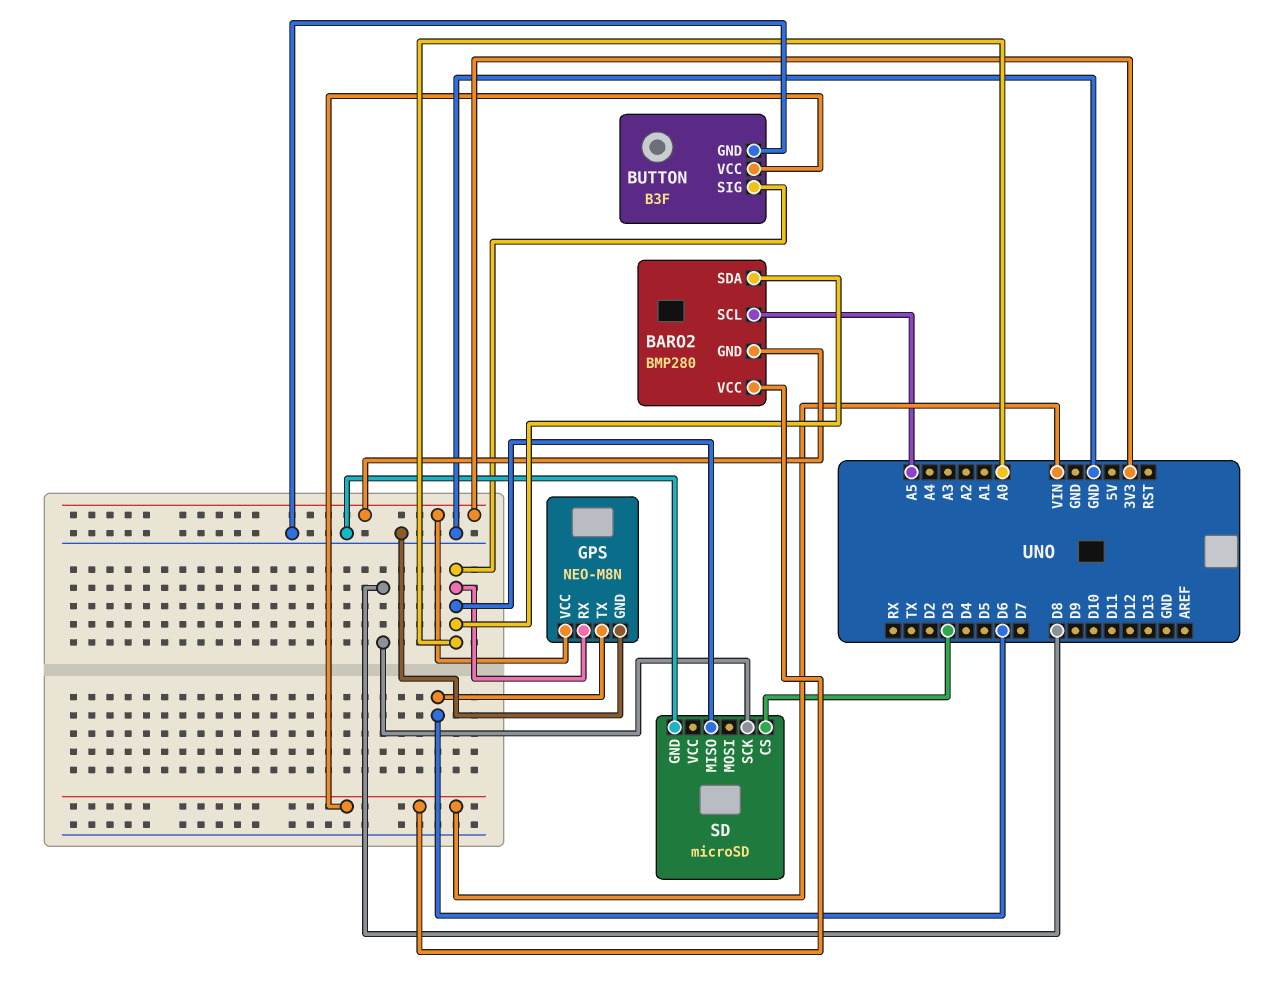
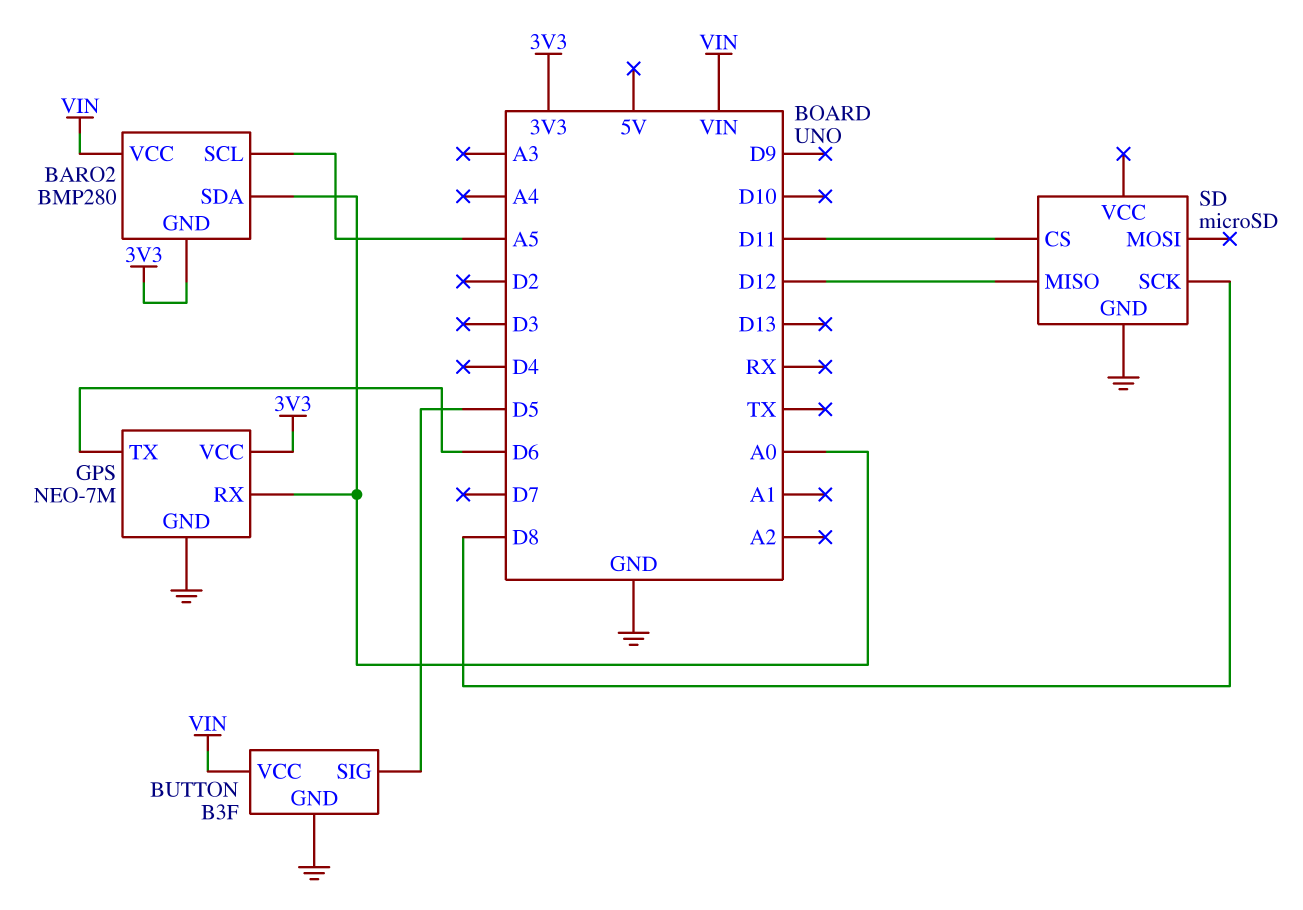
BUTTON pin SIG: A0 -> D5
GPS: NEO-M8N -> NEO-7M
SD pin CS: D3 -> D11
SD pin MISO: A0 -> D12

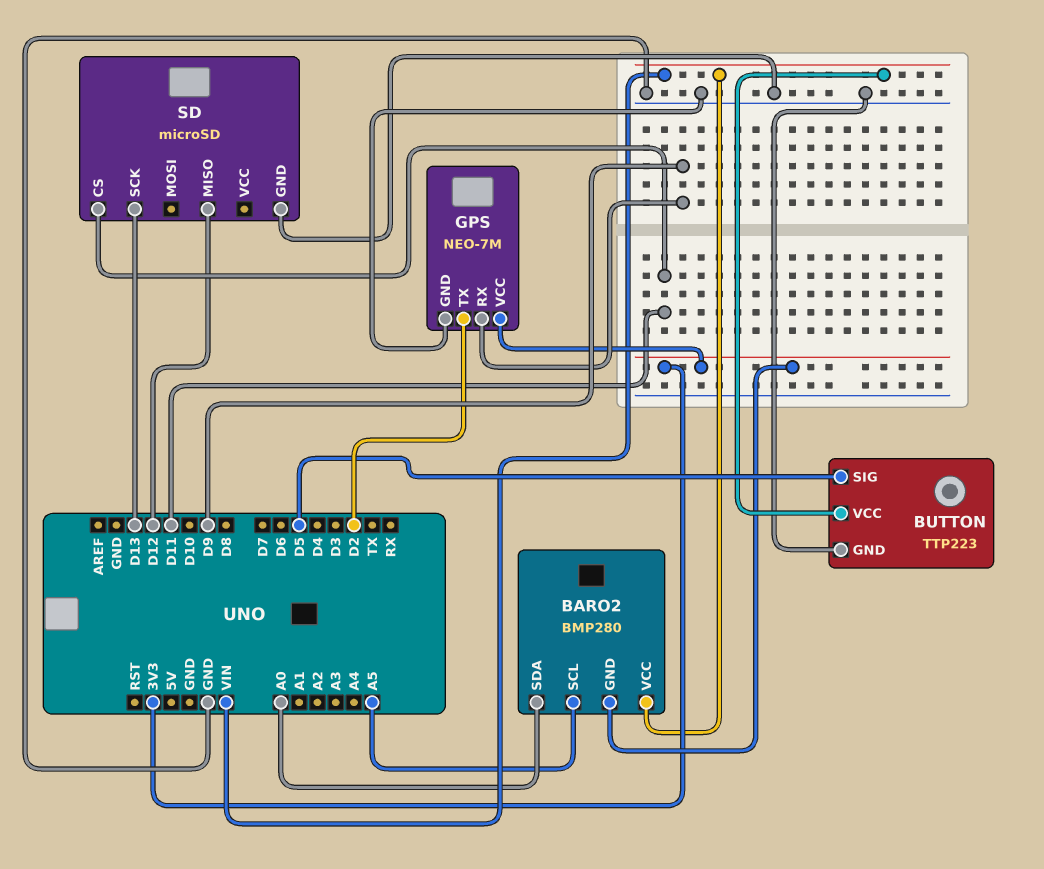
BUTTON: B3F -> TTP223
GPS pin RX: A0 -> D9
GPS pin TX: D6 -> D2
SD pin SCK: D8 -> D13

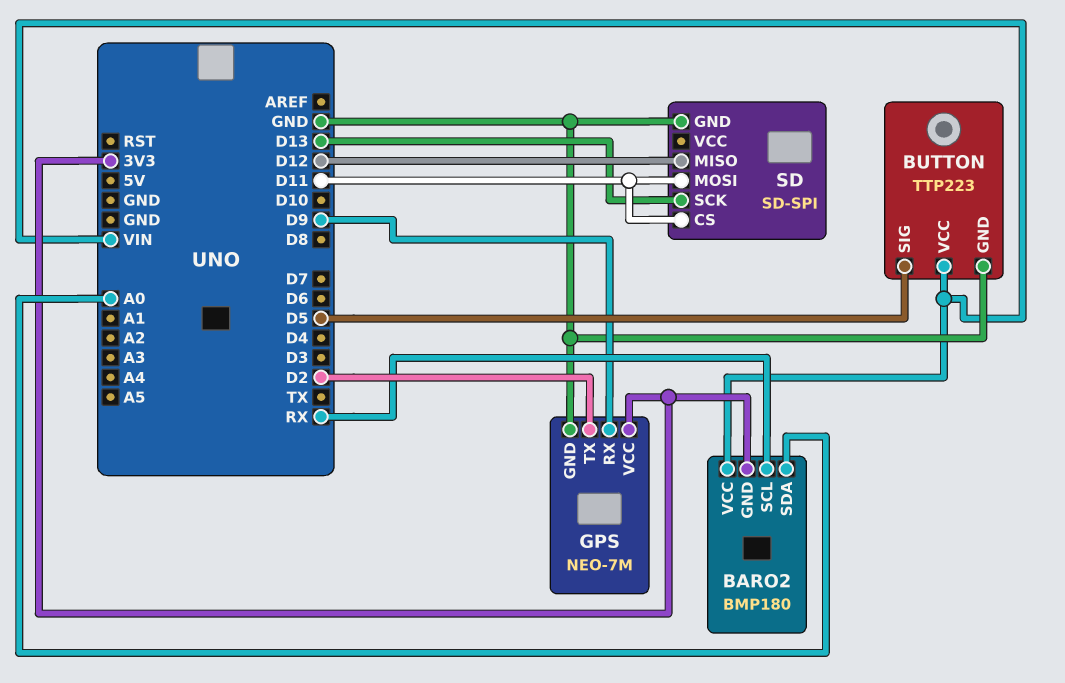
BARO2: BMP280 -> BMP180
BARO2 pin SCL: A5 -> RX
SD: microSD -> SD-SPI
SD pin MOSI: none -> D11

